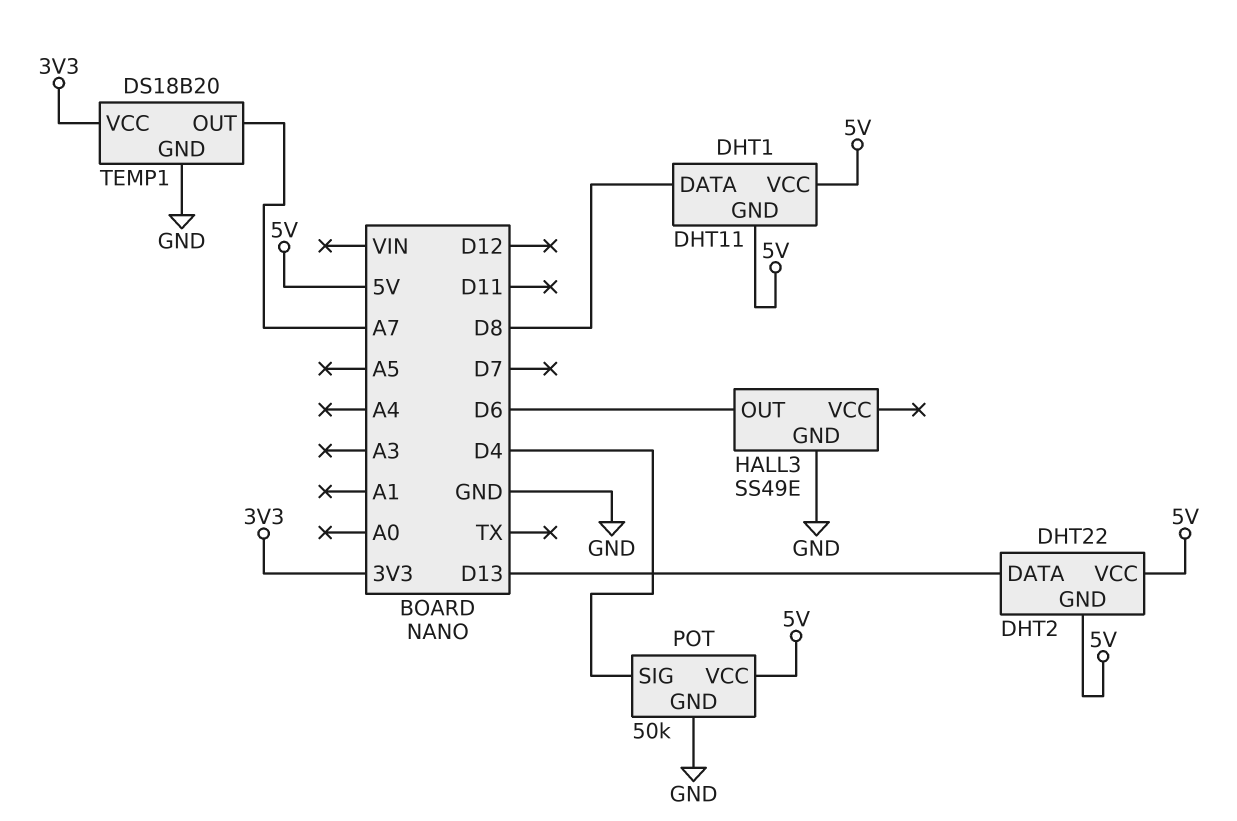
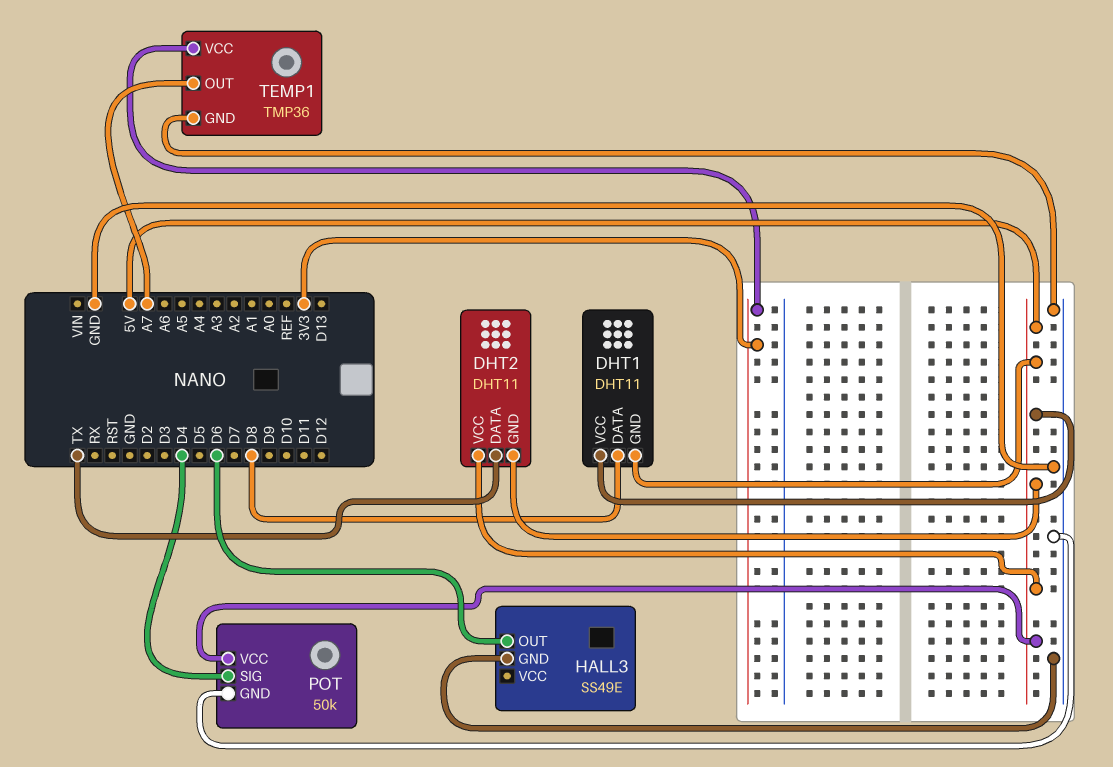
DHT2: DHT22 -> DHT11
DHT2 pin DATA: D13 -> TX
TEMP1: DS18B20 -> TMP36

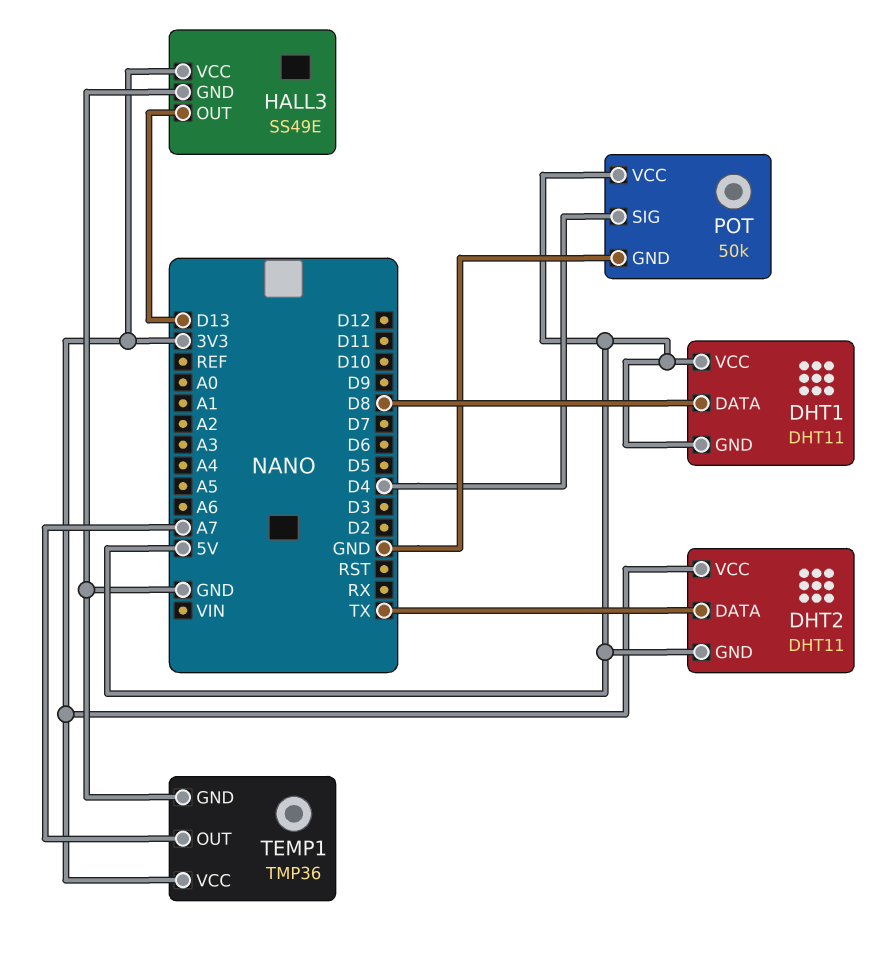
DHT2 pin VCC: 5V -> 3V3
HALL3 pin OUT: D6 -> D13
HALL3 pin VCC: none -> 3V3

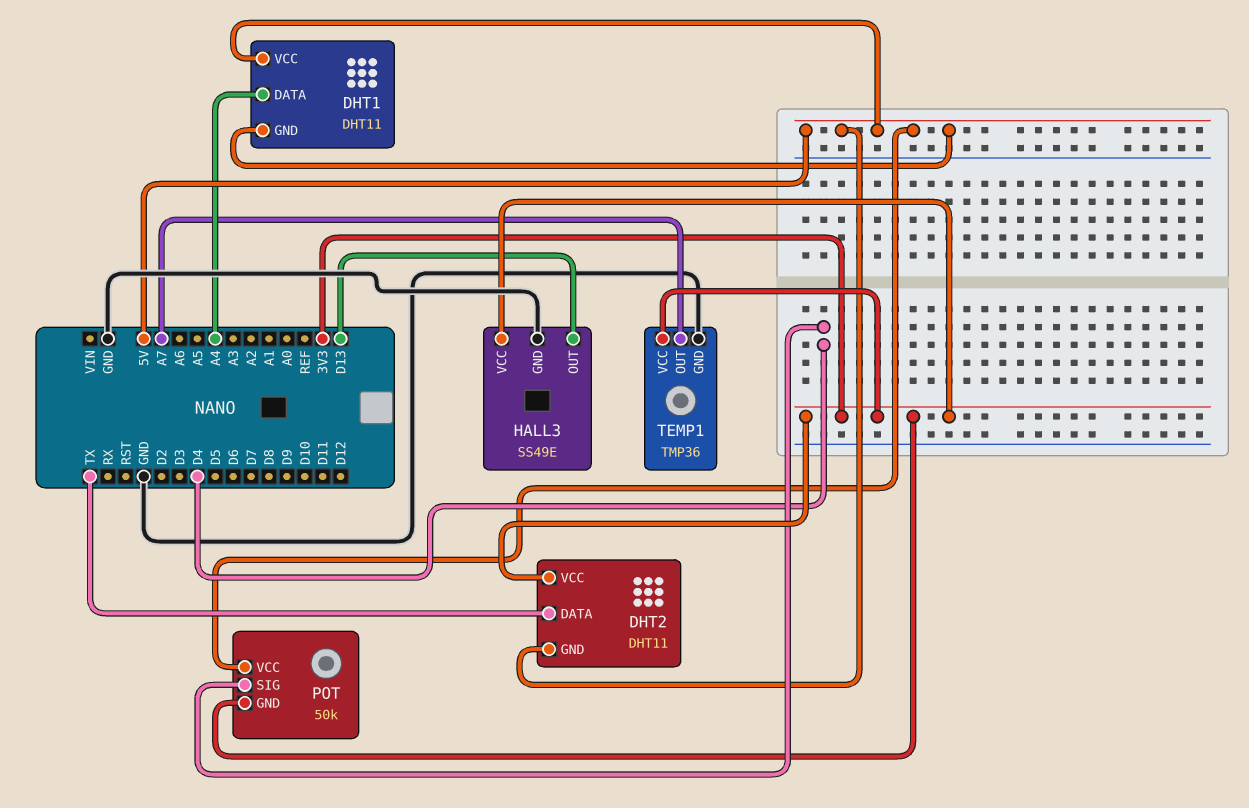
DHT1 pin DATA: D8 -> A4
POT pin GND: GND -> 3V3

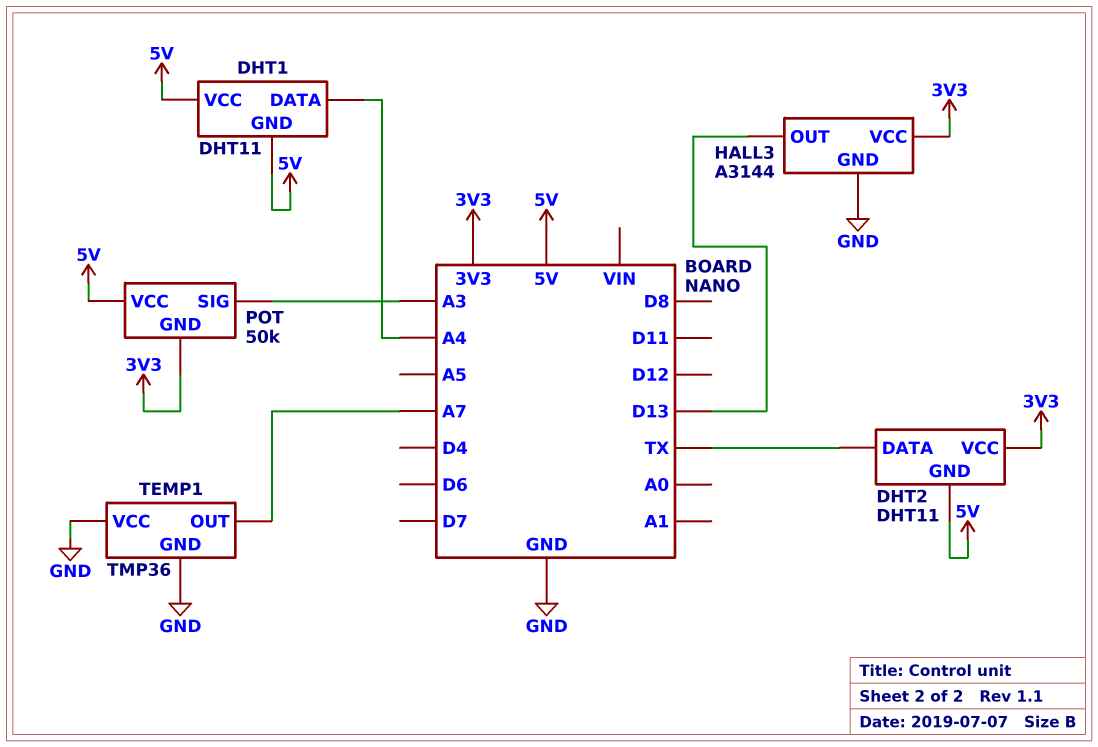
HALL3: SS49E -> A3144
POT pin SIG: D4 -> A3
TEMP1 pin VCC: 3V3 -> GND

